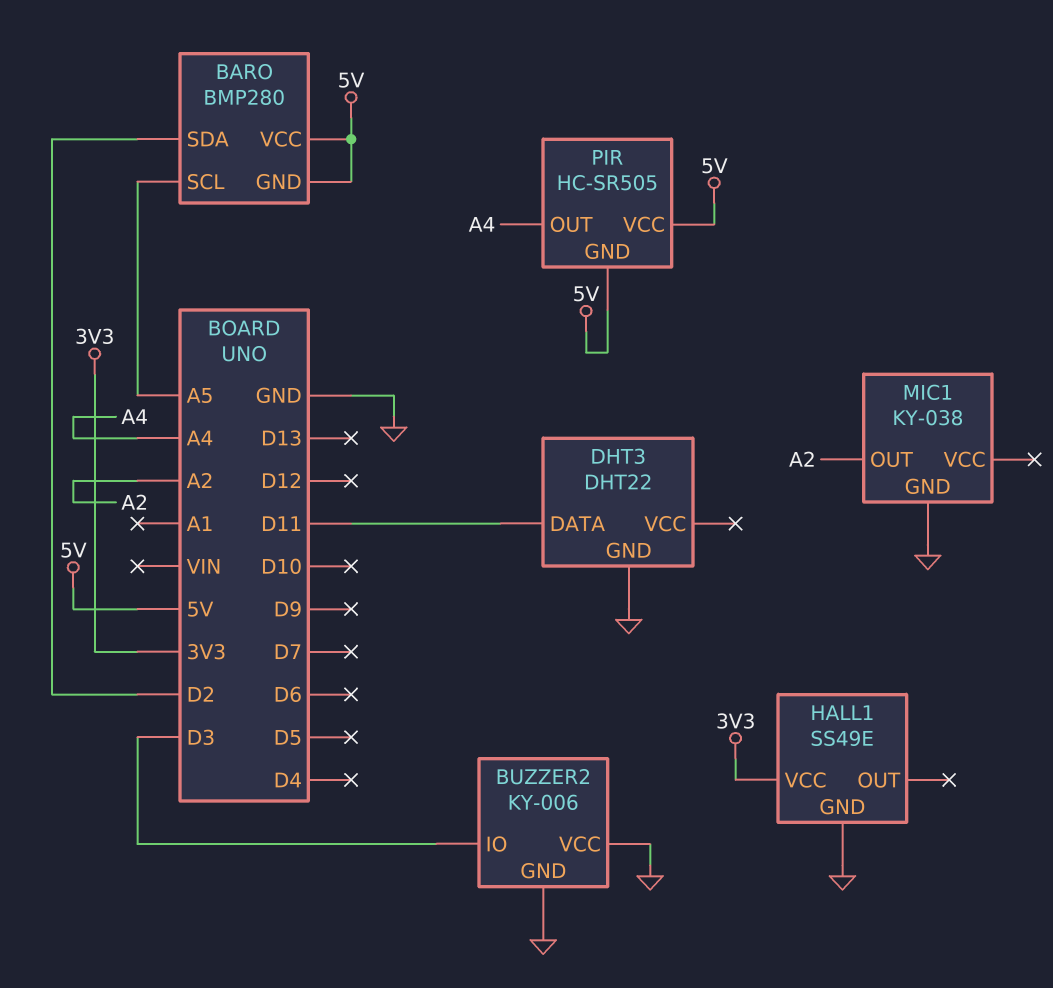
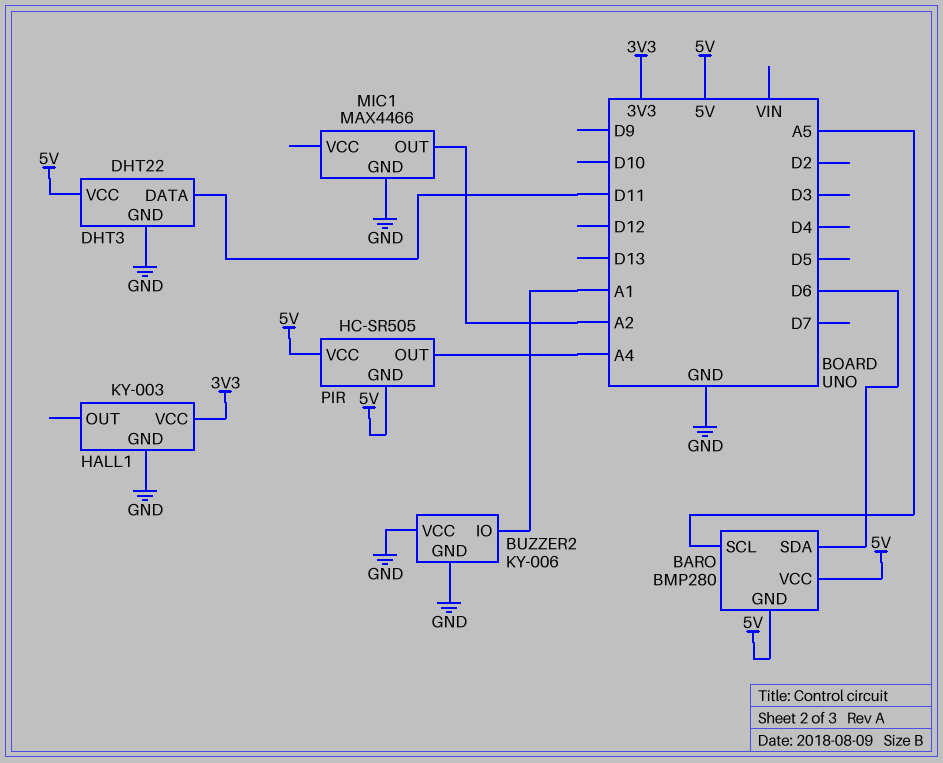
BARO pin SDA: D2 -> D6
BUZZER2 pin IO: D3 -> A1
DHT3 pin VCC: none -> 5V
HALL1: SS49E -> KY-003
MIC1: KY-038 -> MAX4466

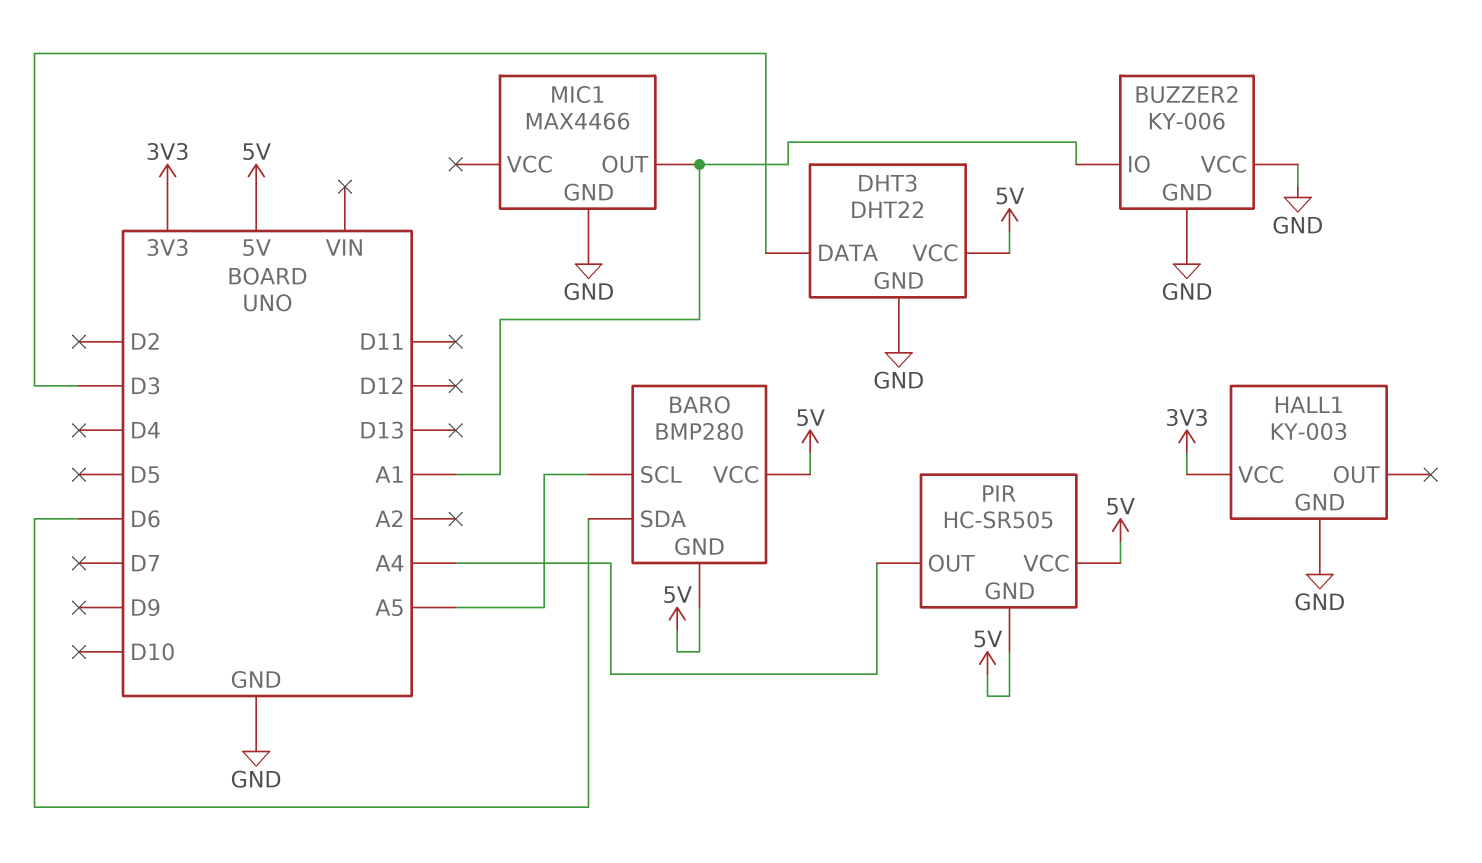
DHT3 pin DATA: D11 -> D3
MIC1 pin OUT: A2 -> A1

